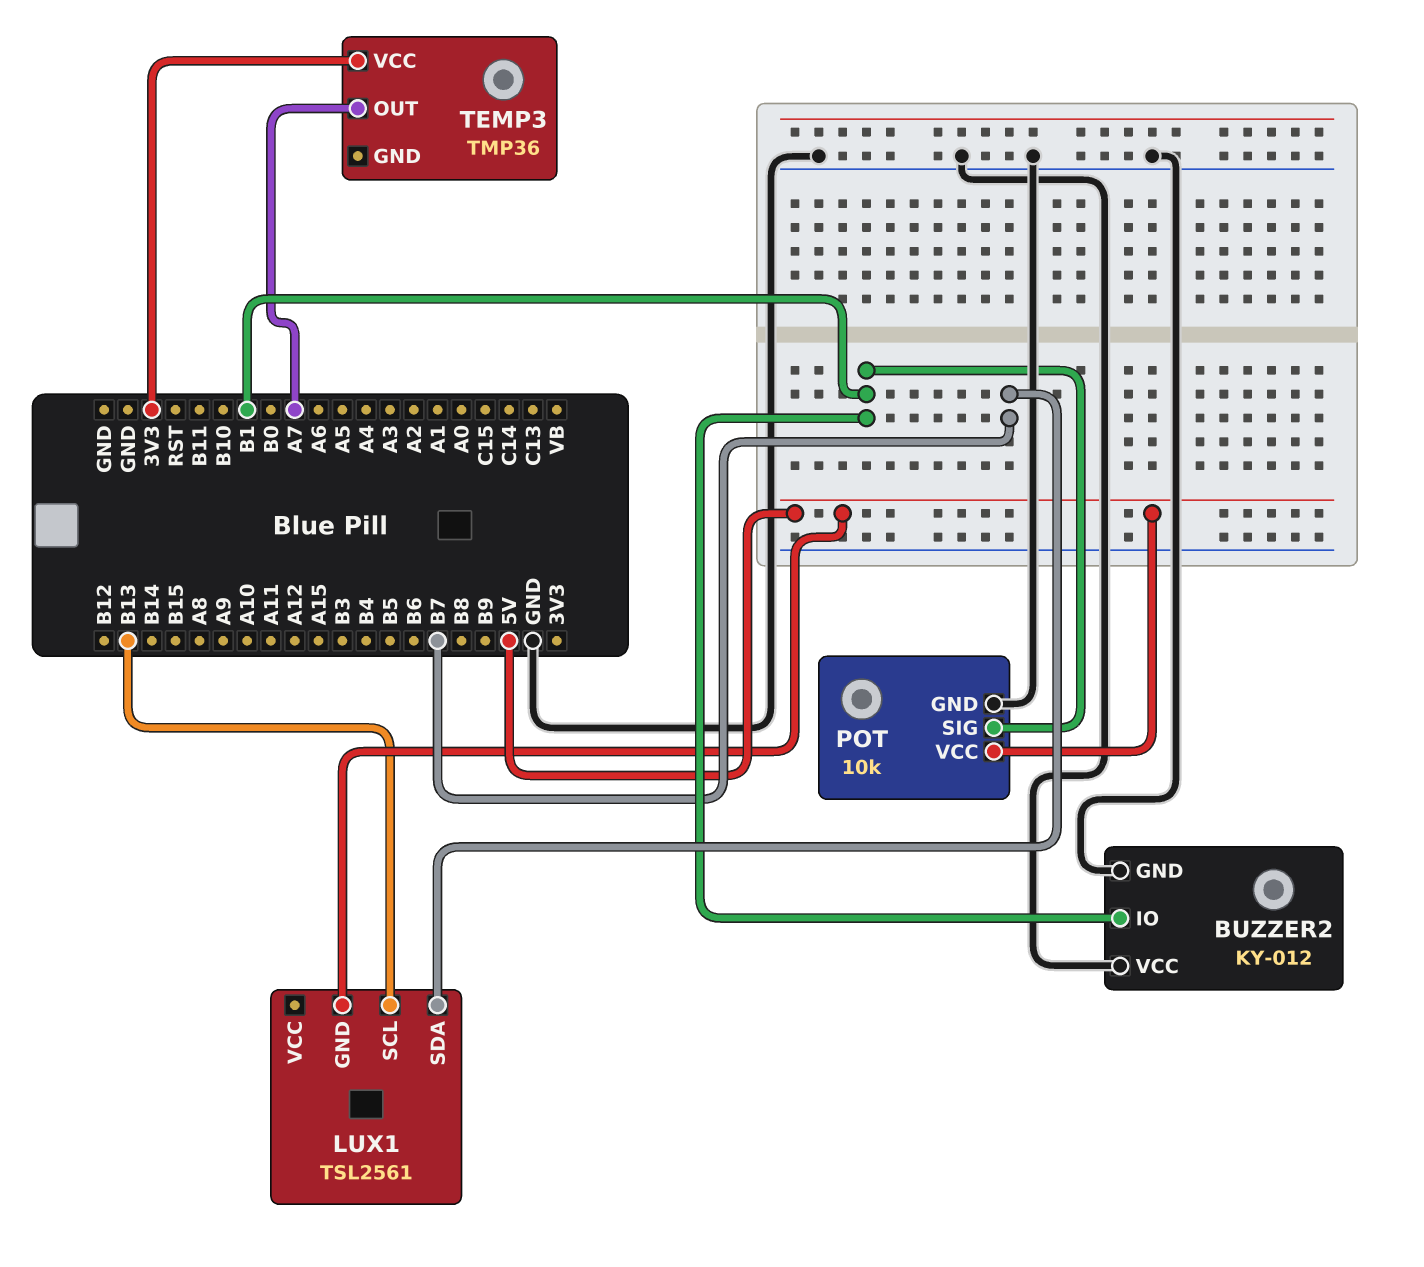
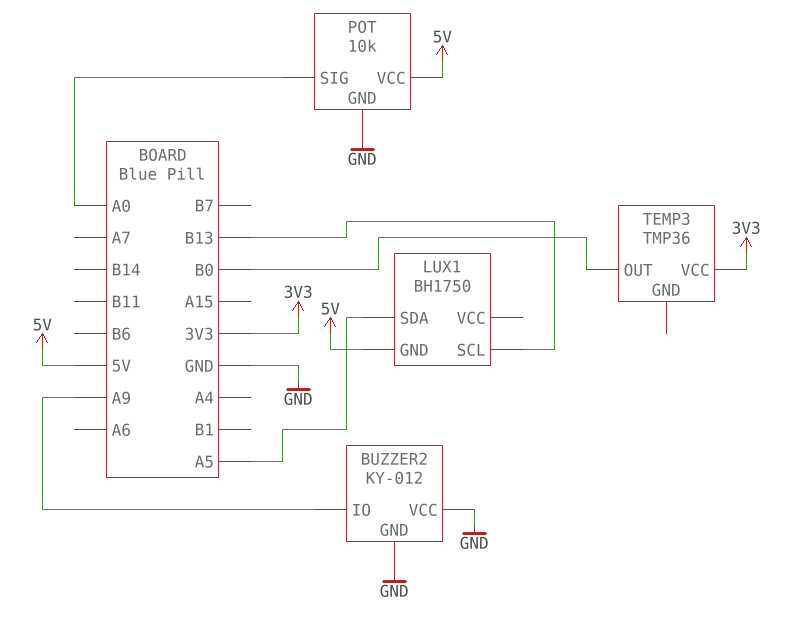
BUZZER2 pin IO: B1 -> A9
LUX1: TSL2561 -> BH1750
LUX1 pin SDA: B7 -> A5
POT pin SIG: B1 -> A0
TEMP3 pin OUT: A7 -> B0

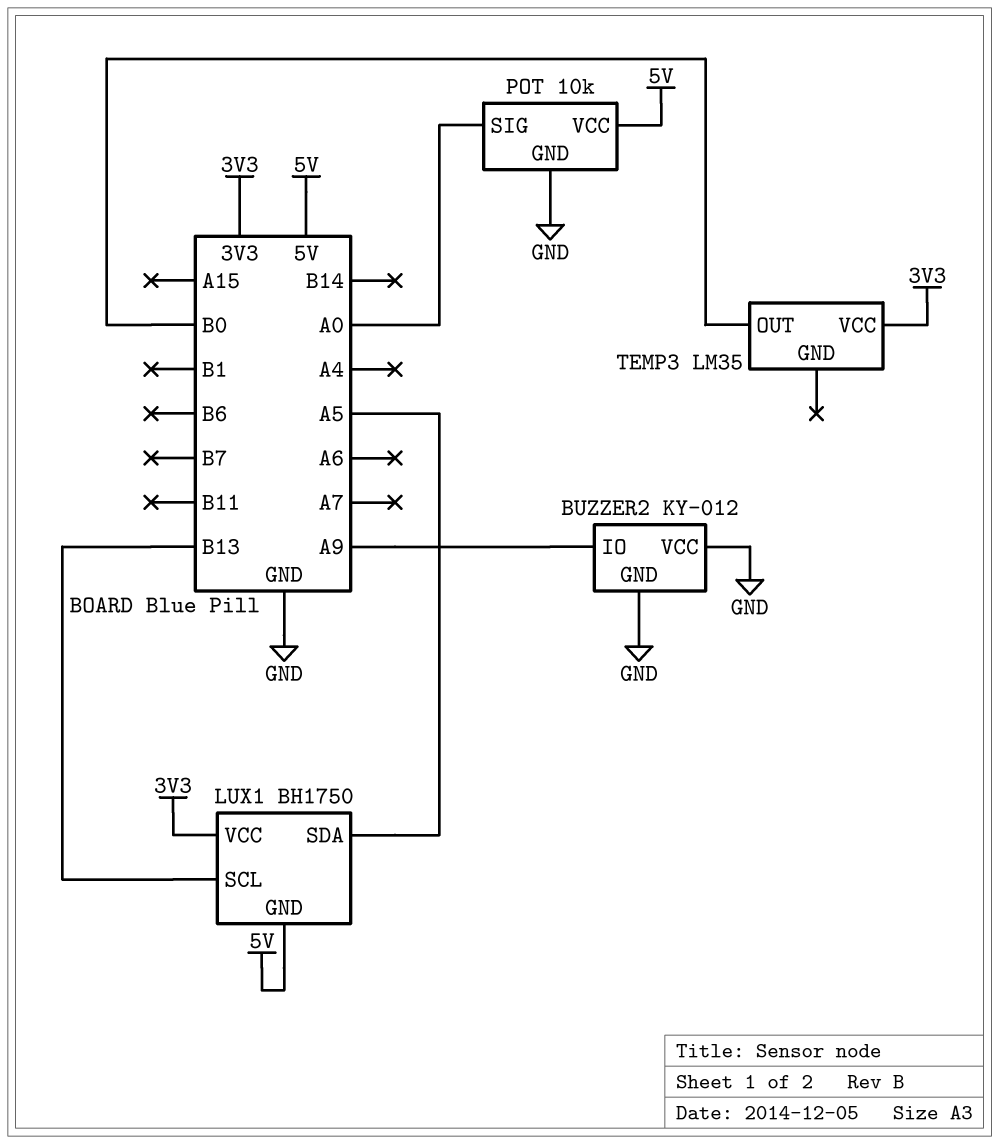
LUX1 pin VCC: none -> 3V3
TEMP3: TMP36 -> LM35

